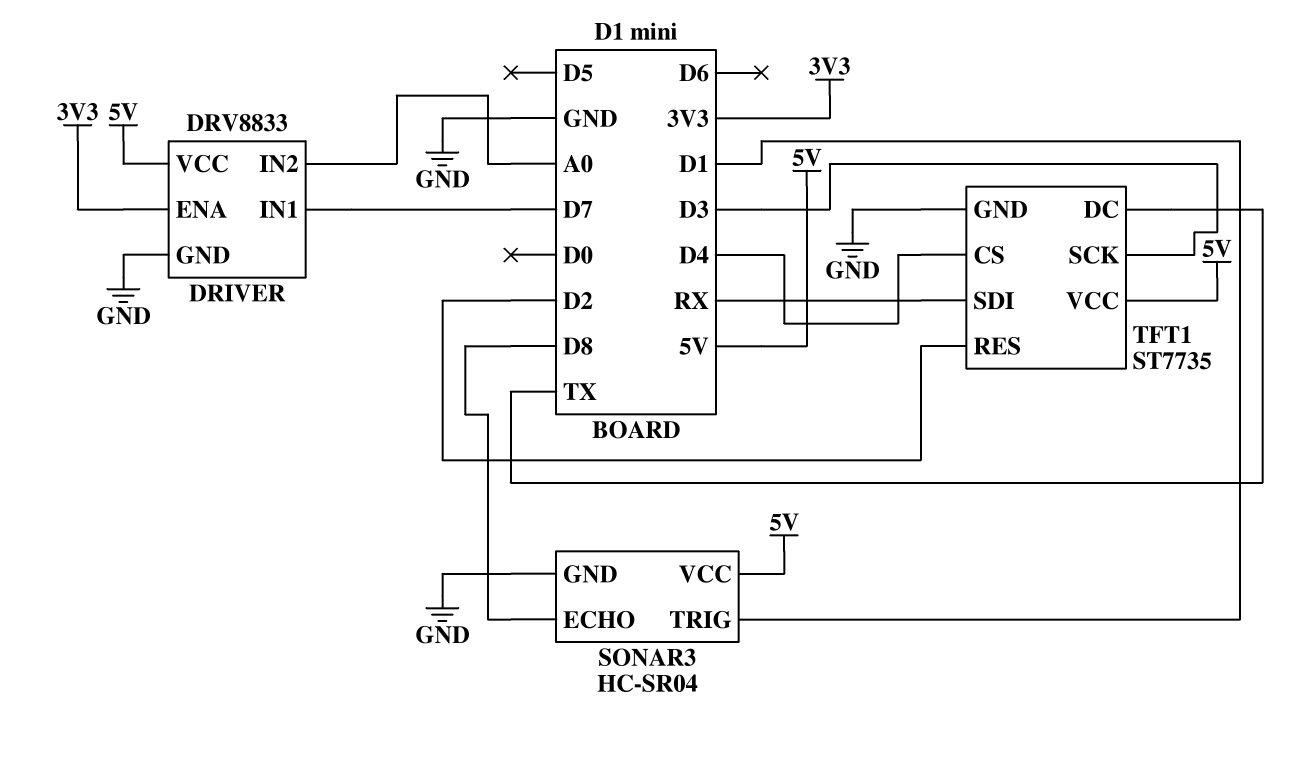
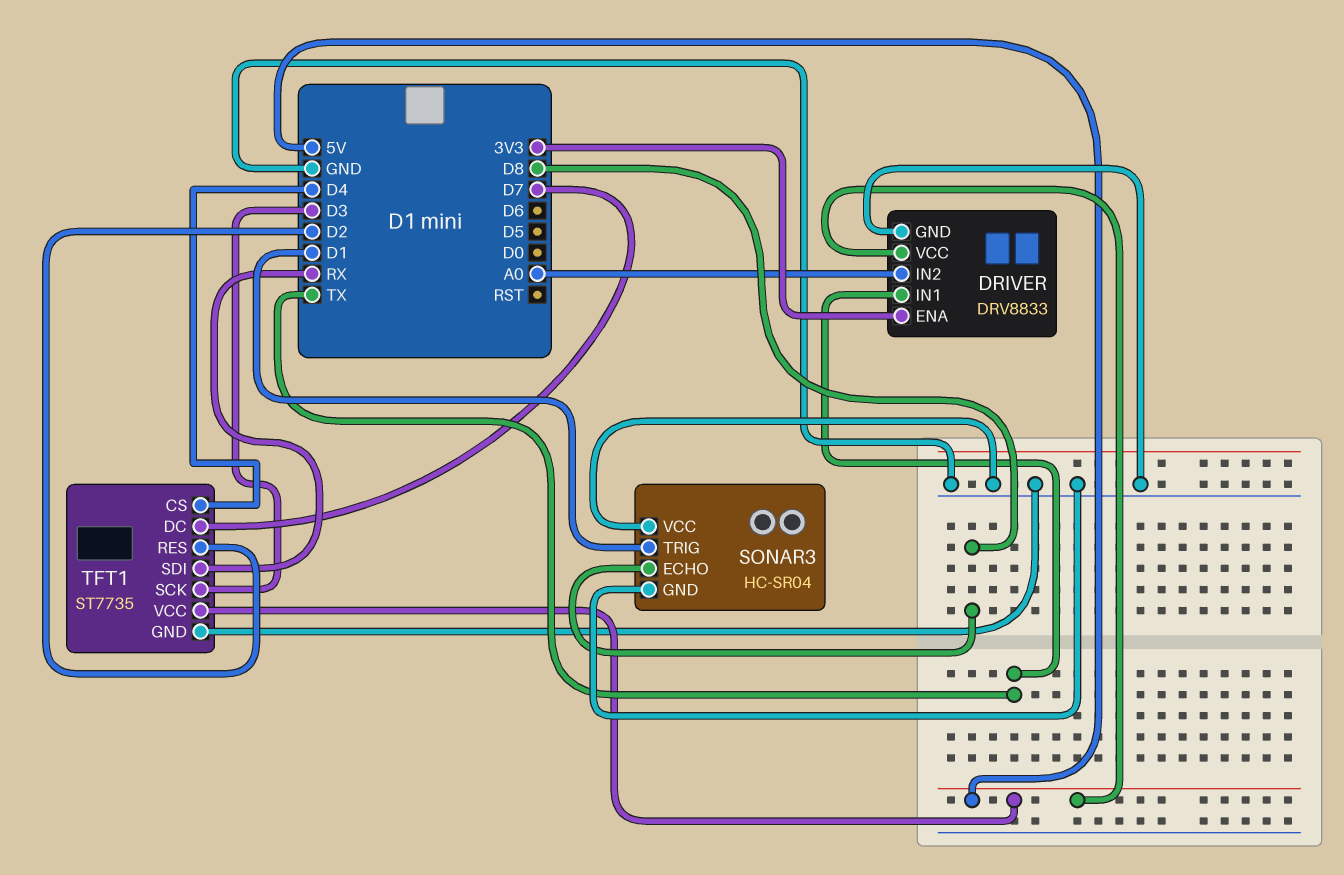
DRIVER pin IN1: D7 -> TX
SONAR3 pin VCC: 5V -> GND
TFT1 pin DC: TX -> D7

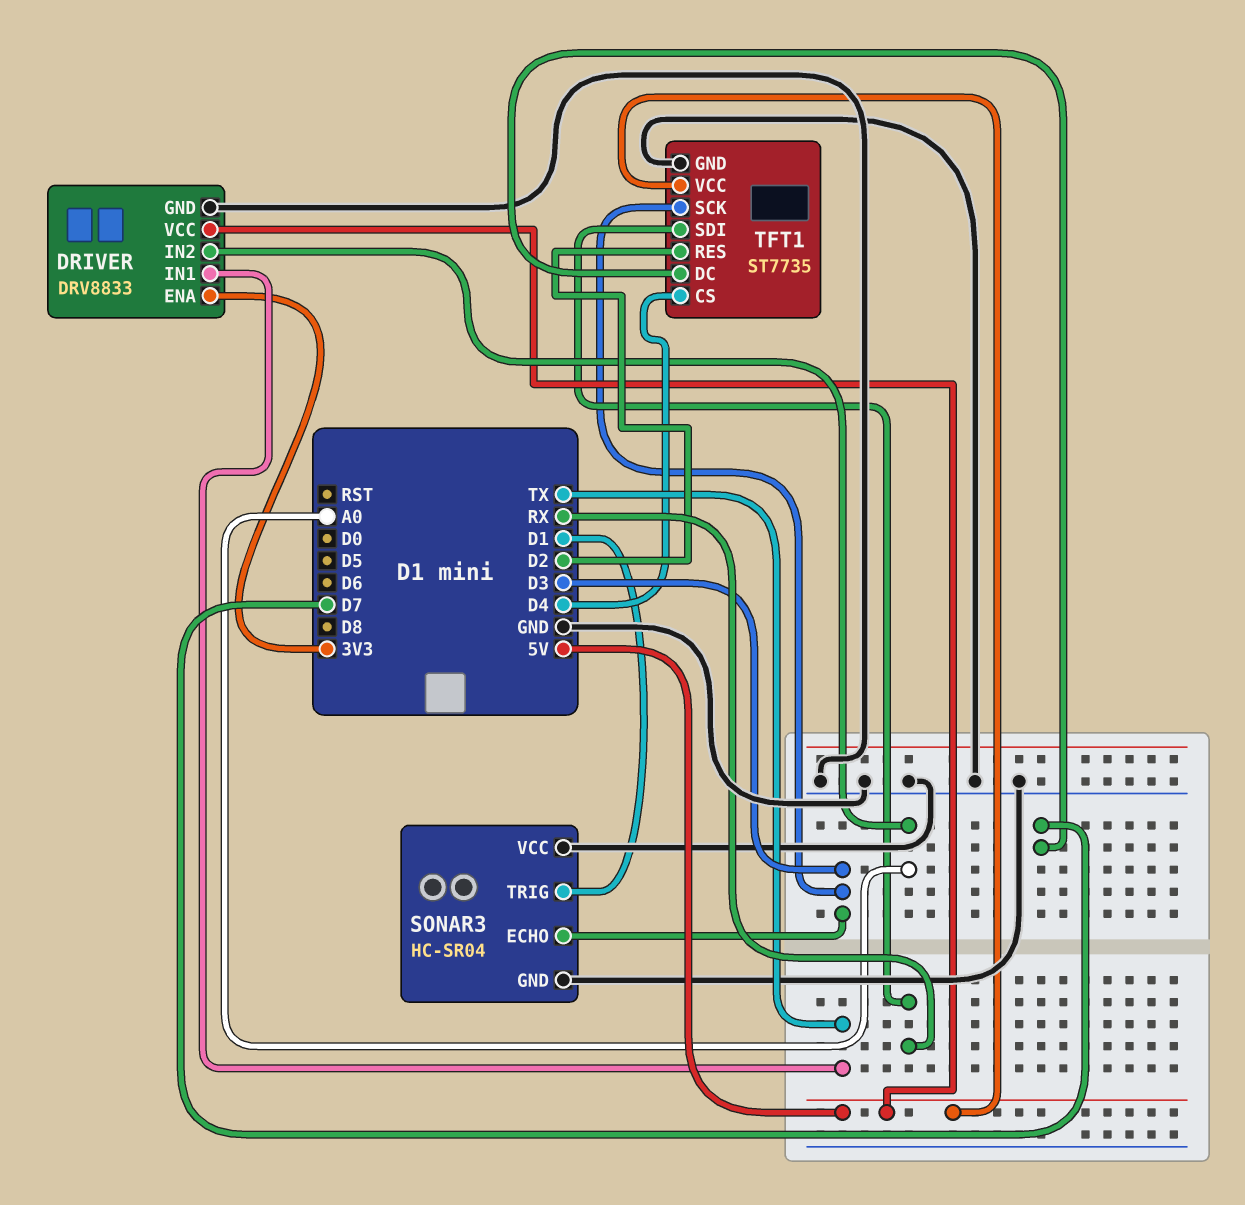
SONAR3 pin ECHO: D8 -> D3

